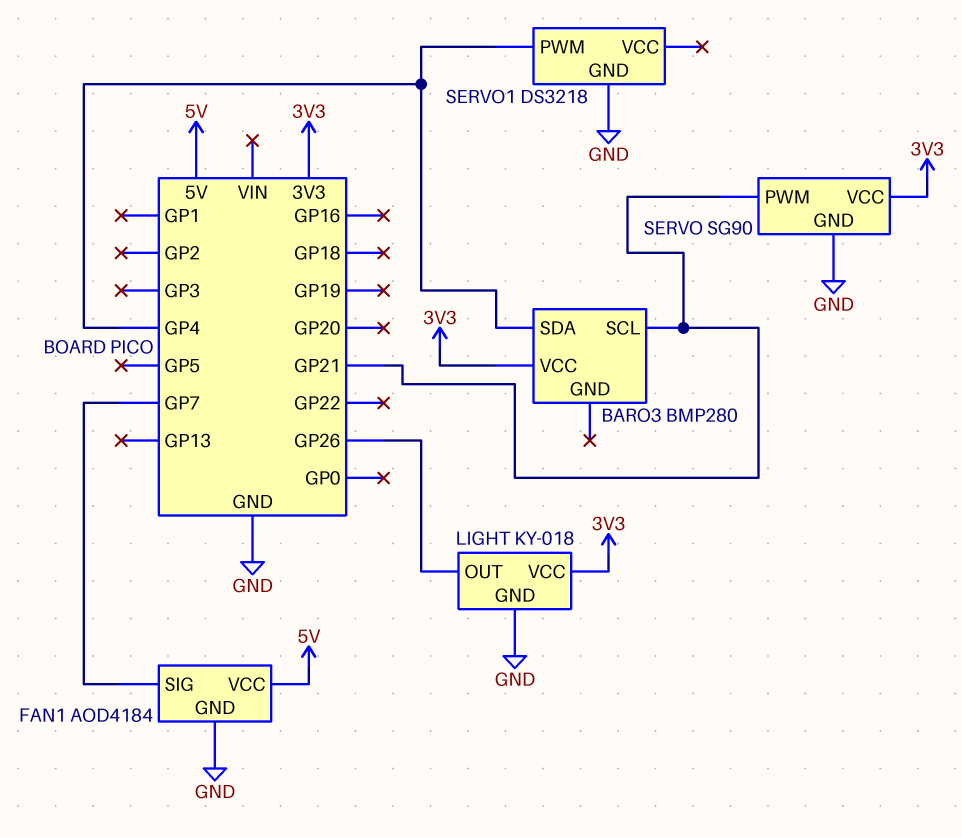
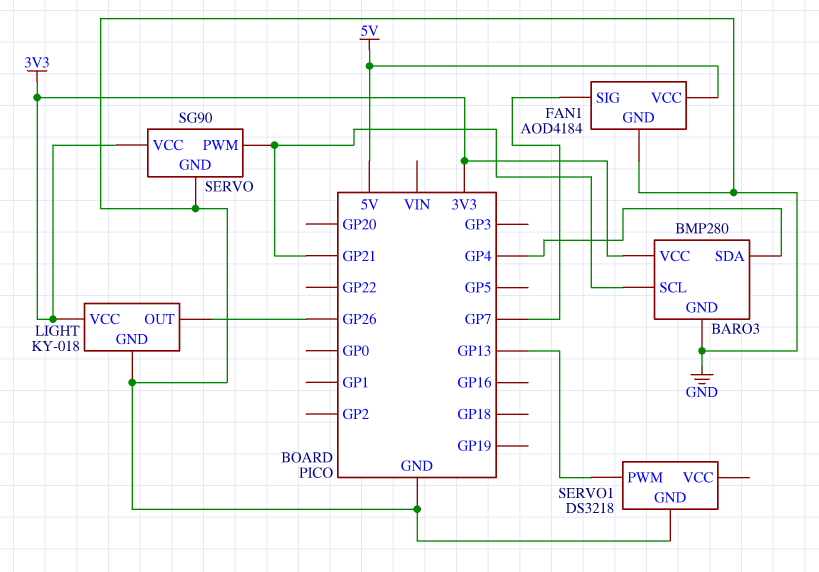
BARO3 pin GND: none -> GND
SERVO1 pin PWM: GP4 -> GP13

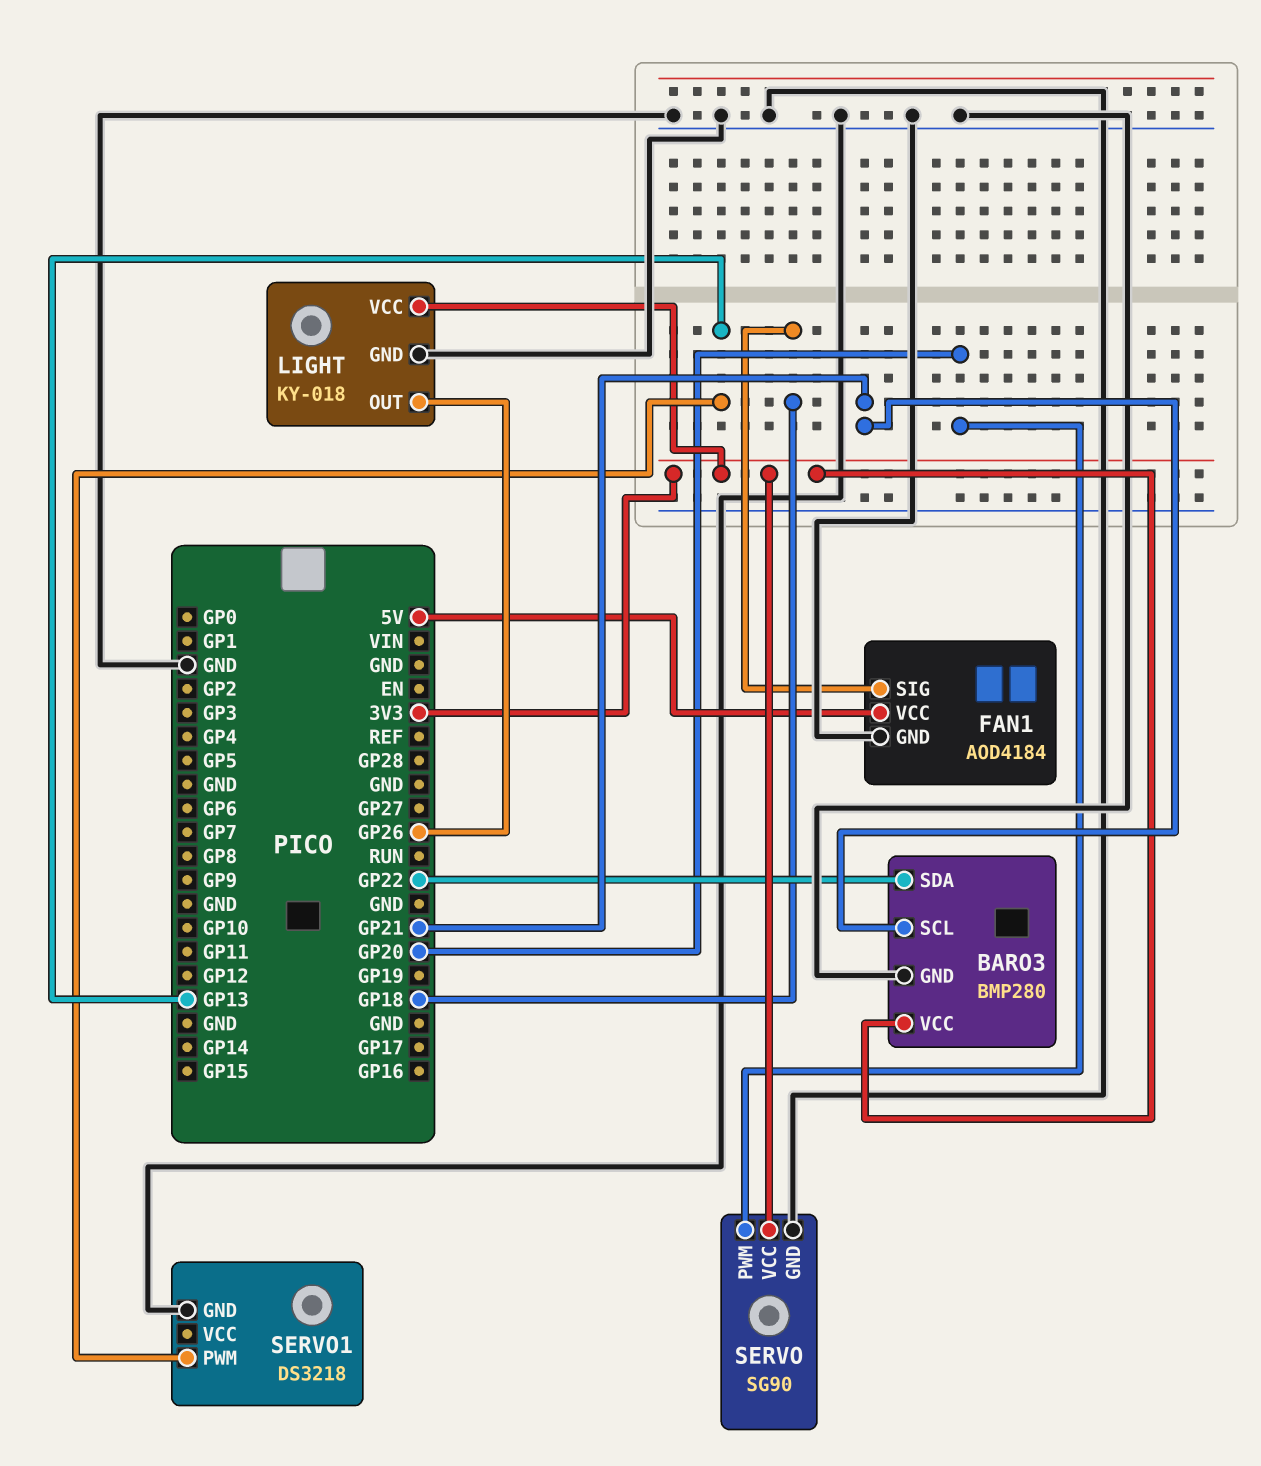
BARO3 pin SDA: GP4 -> GP22
FAN1 pin SIG: GP7 -> GP18
SERVO pin PWM: GP21 -> GP20

